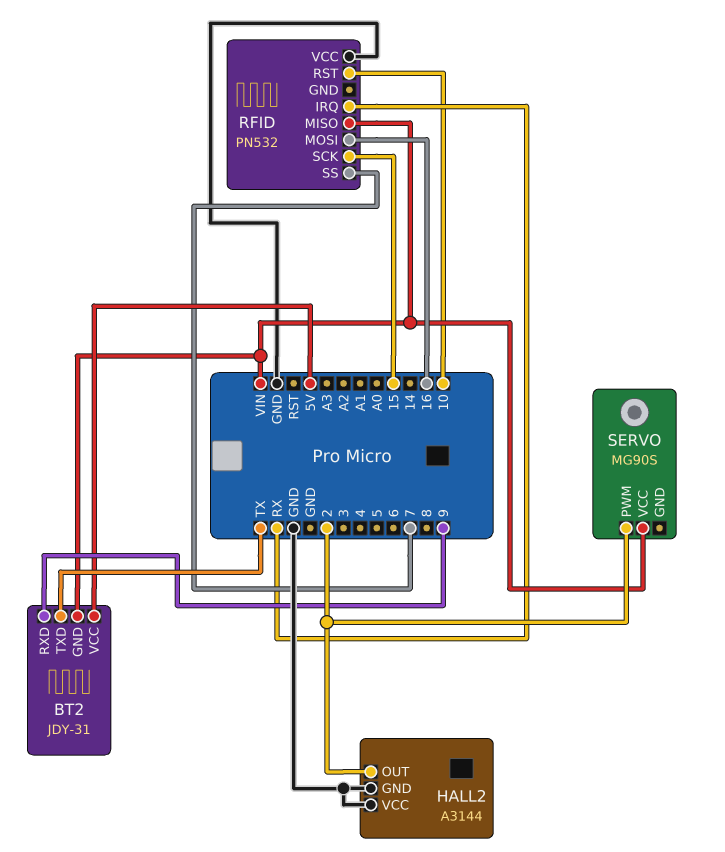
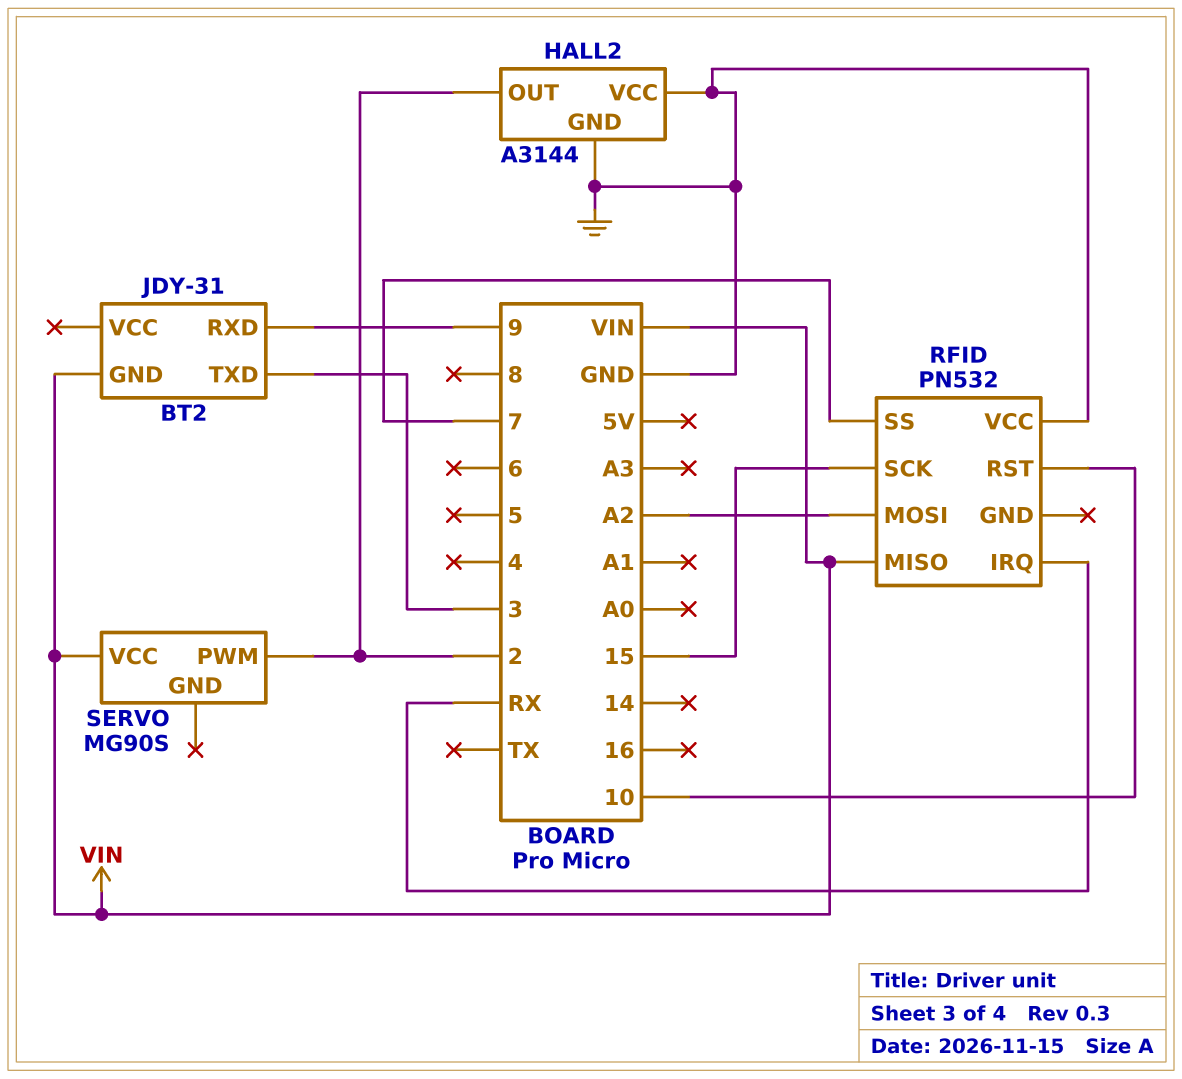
BT2 pin TXD: TX -> 3
BT2 pin VCC: 5V -> none
RFID pin MOSI: 16 -> A2

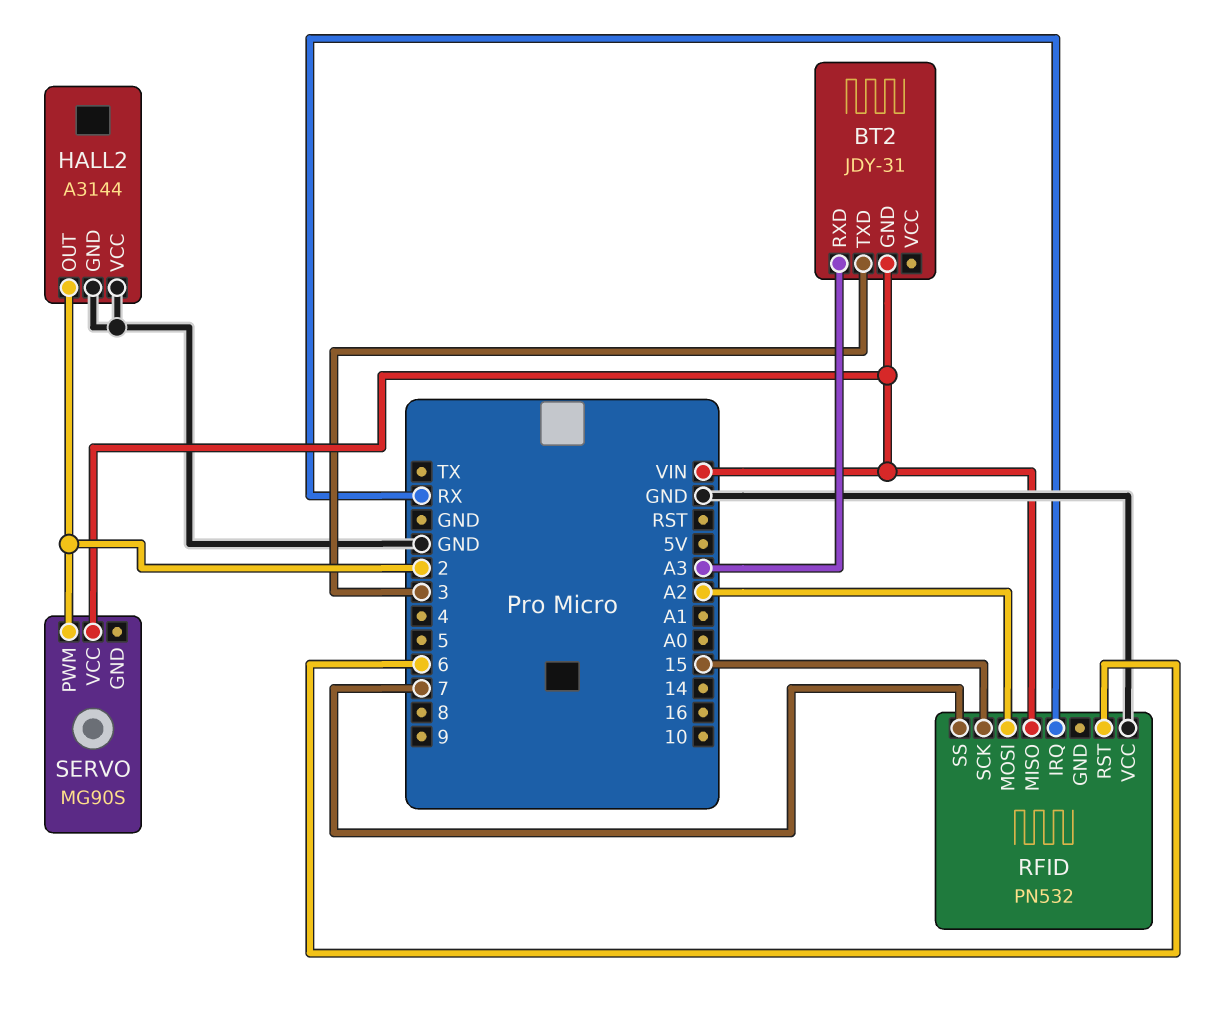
BT2 pin RXD: 9 -> A3
RFID pin RST: 10 -> 6

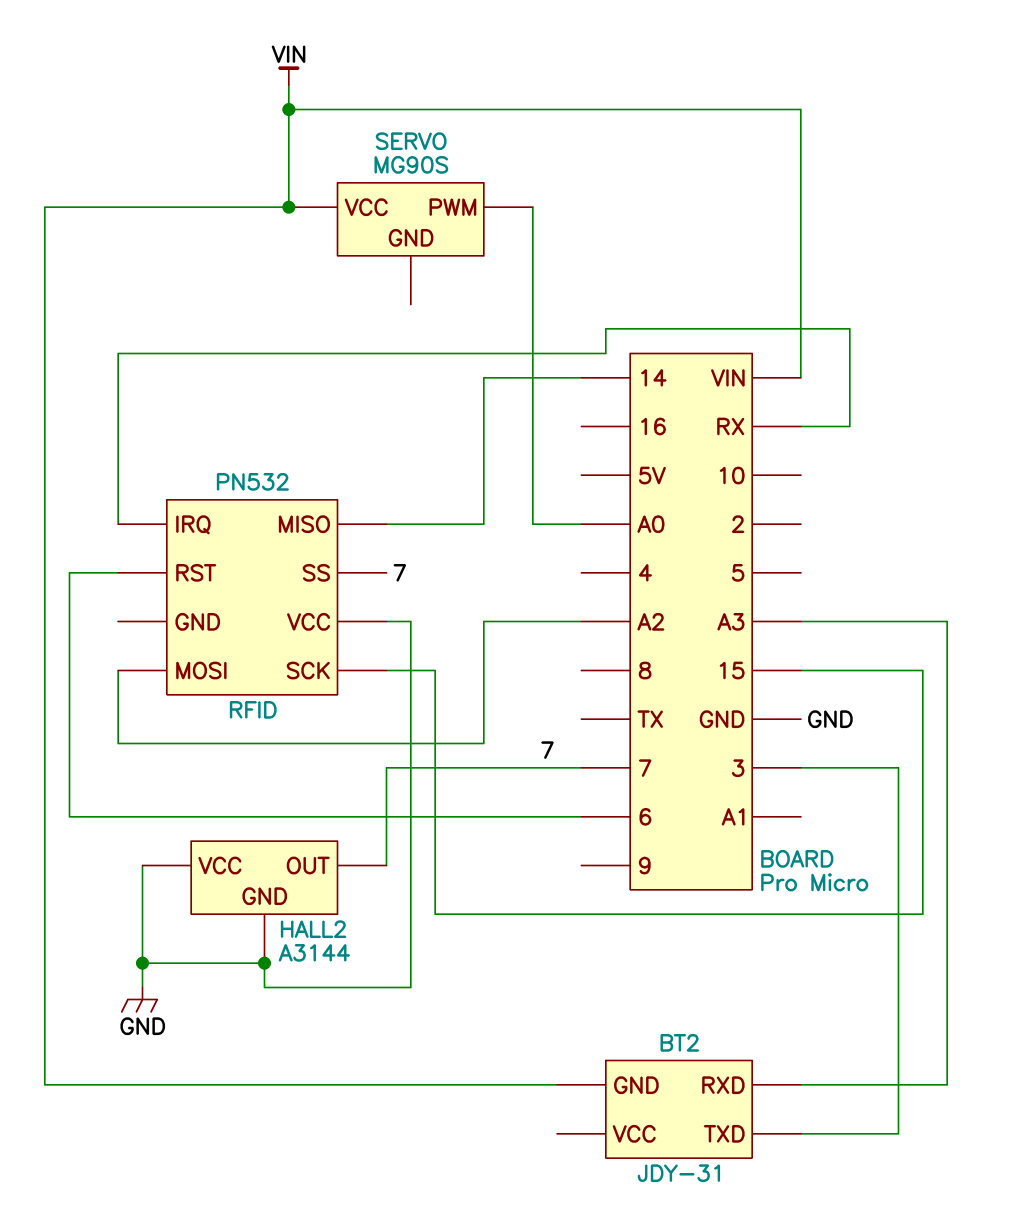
HALL2 pin OUT: 2 -> 7
RFID pin MISO: VIN -> 14
SERVO pin PWM: 2 -> A0

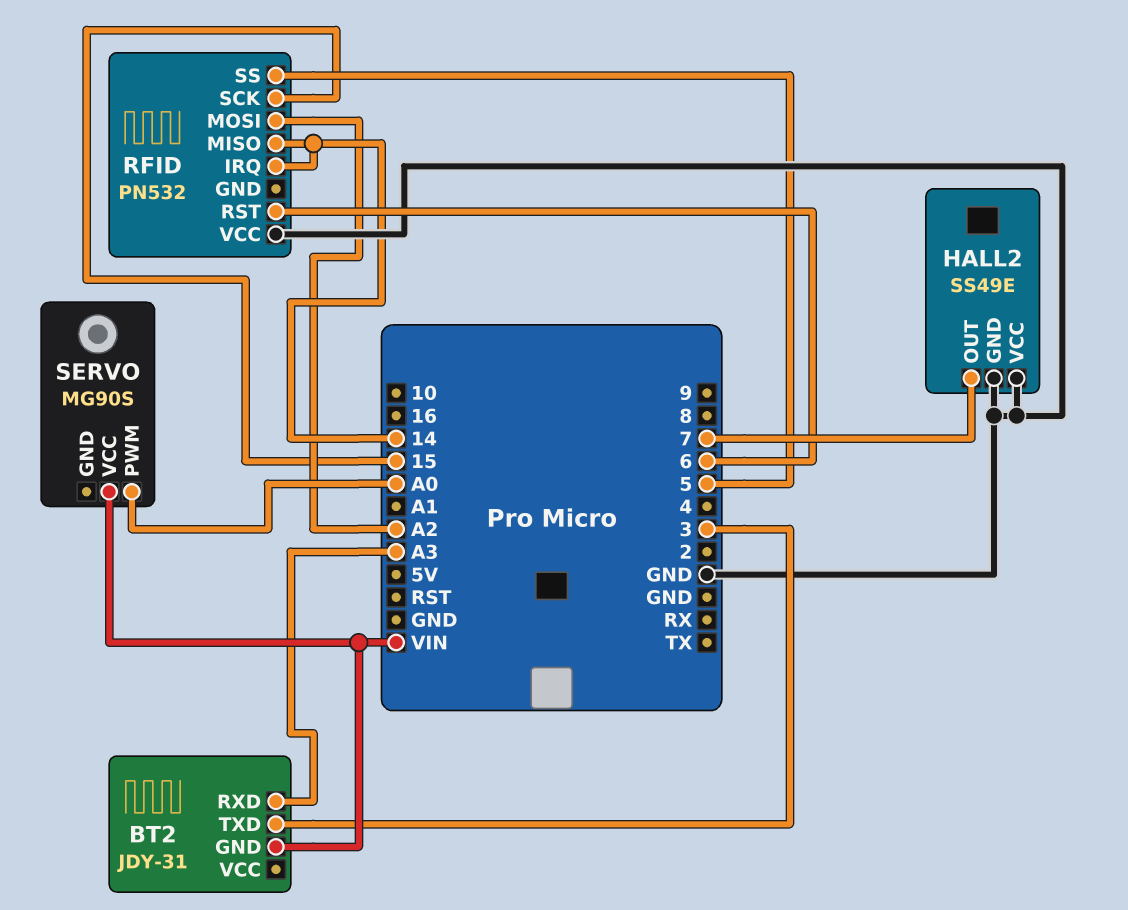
HALL2: A3144 -> SS49E
RFID pin IRQ: RX -> 14
RFID pin SS: 7 -> 5

